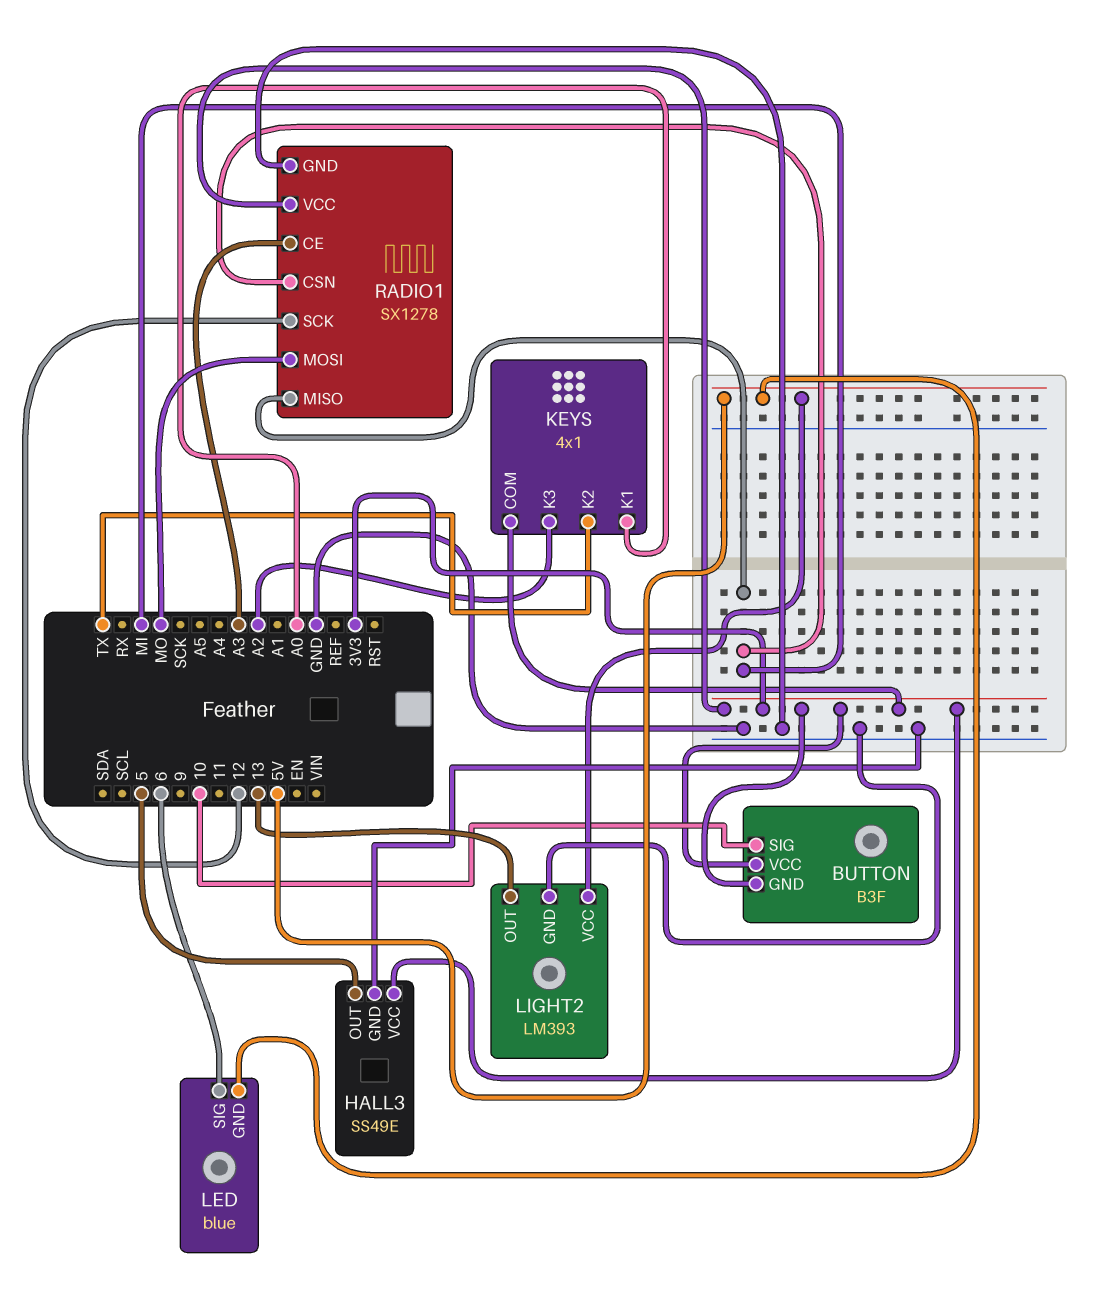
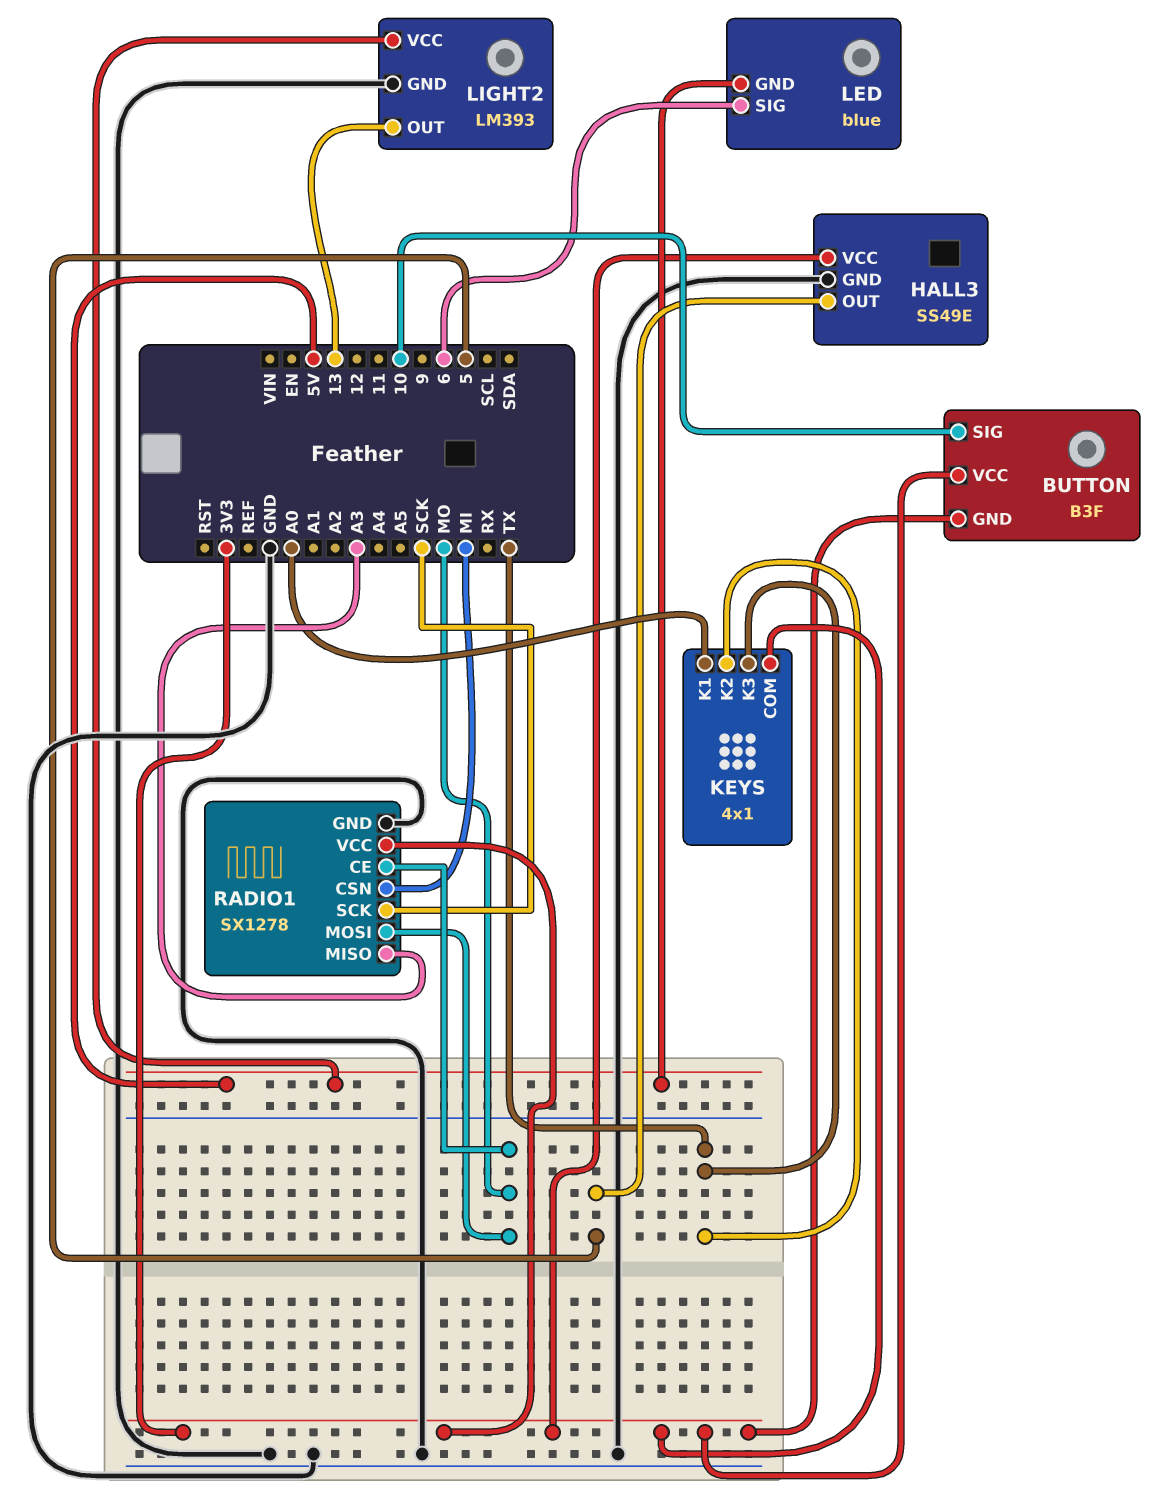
KEYS pin K3: A2 -> TX
RADIO1 pin CE: A3 -> MO
RADIO1 pin MISO: MI -> A3
RADIO1 pin SCK: 12 -> SCK

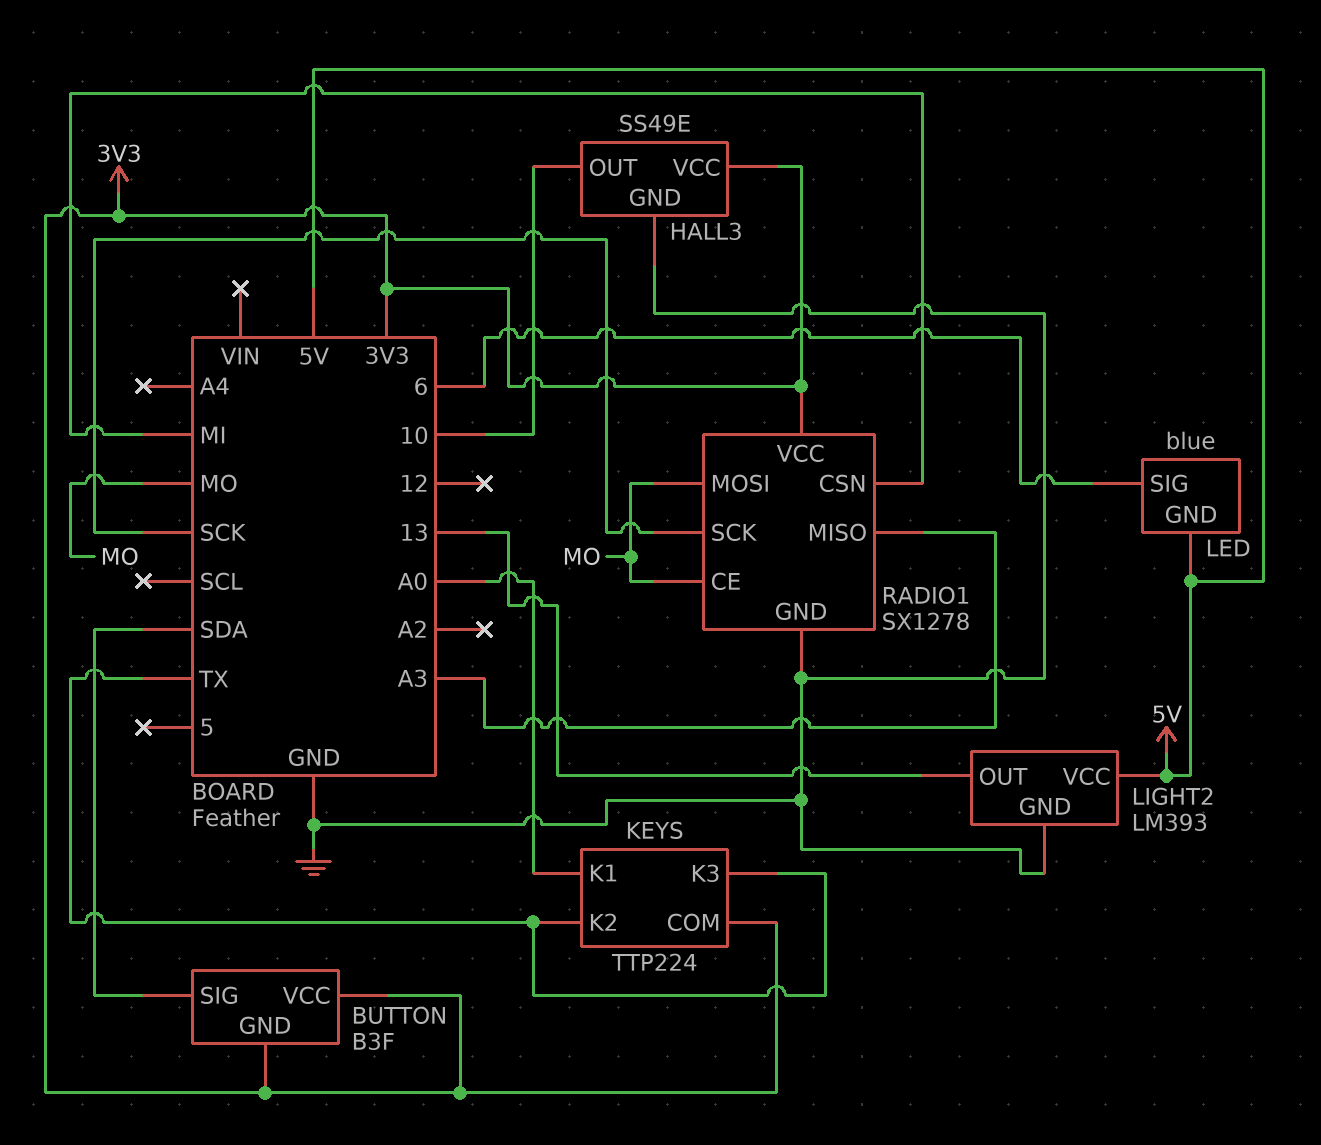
BUTTON pin SIG: 10 -> SDA
HALL3 pin OUT: 5 -> 10
KEYS: 4x1 -> TTP224

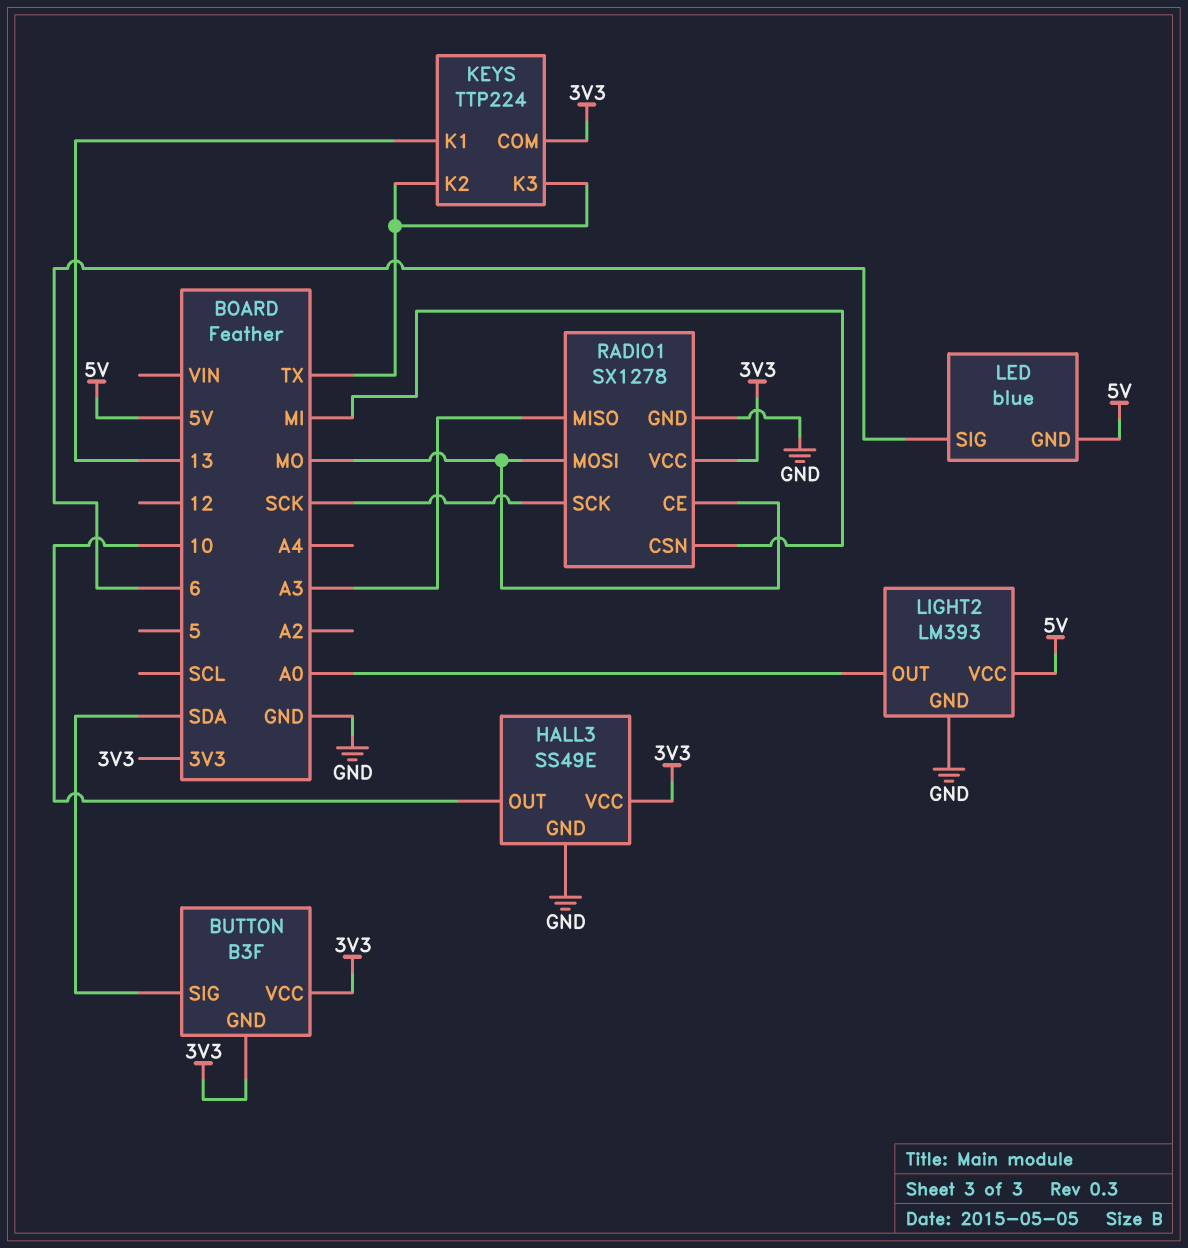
KEYS pin K1: A0 -> 13
LIGHT2 pin OUT: 13 -> A0

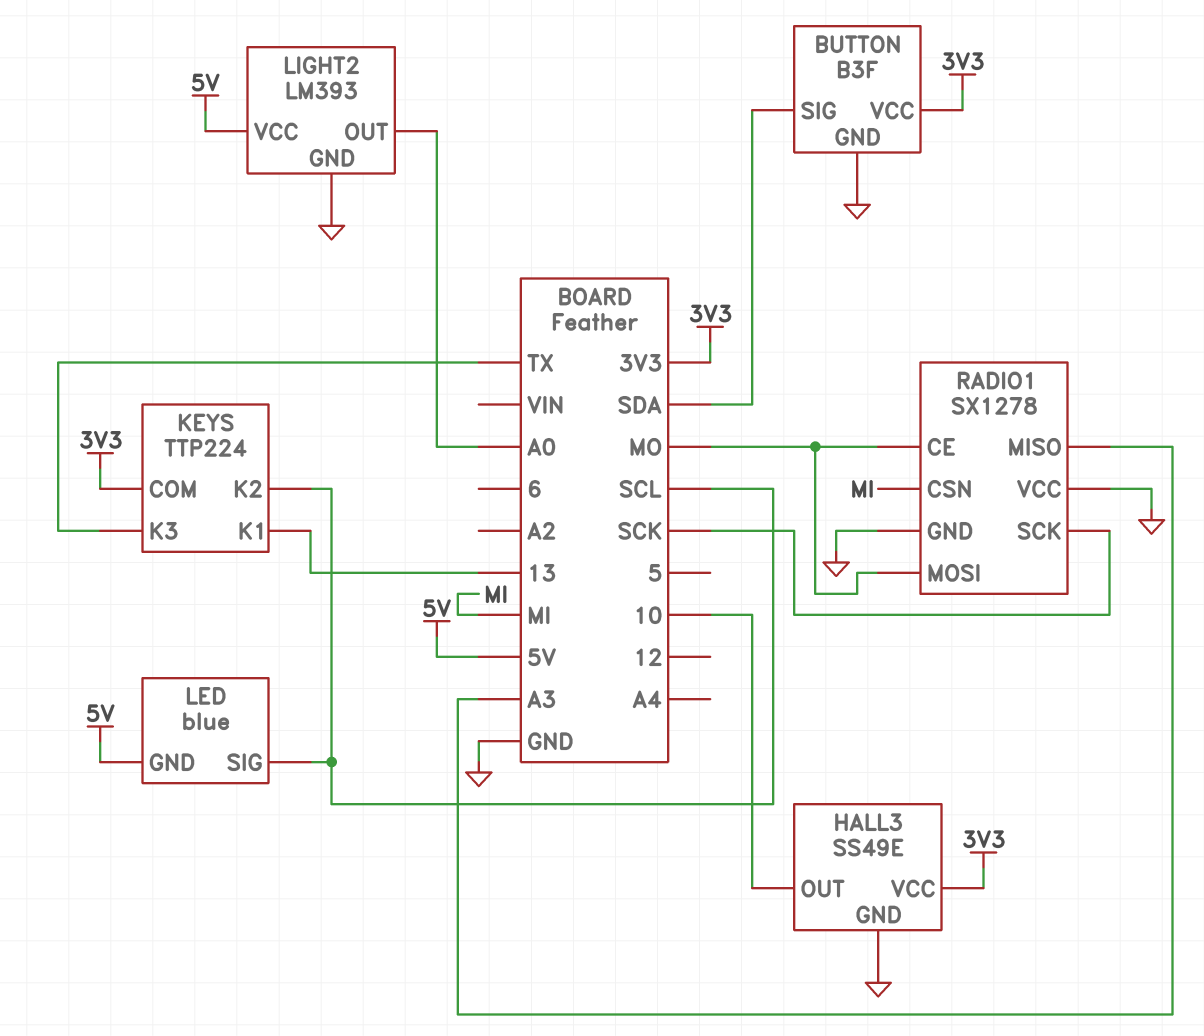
BUTTON pin GND: 3V3 -> GND
KEYS pin K2: TX -> SCL
LED pin SIG: 6 -> SCL
RADIO1 pin VCC: 3V3 -> GND

